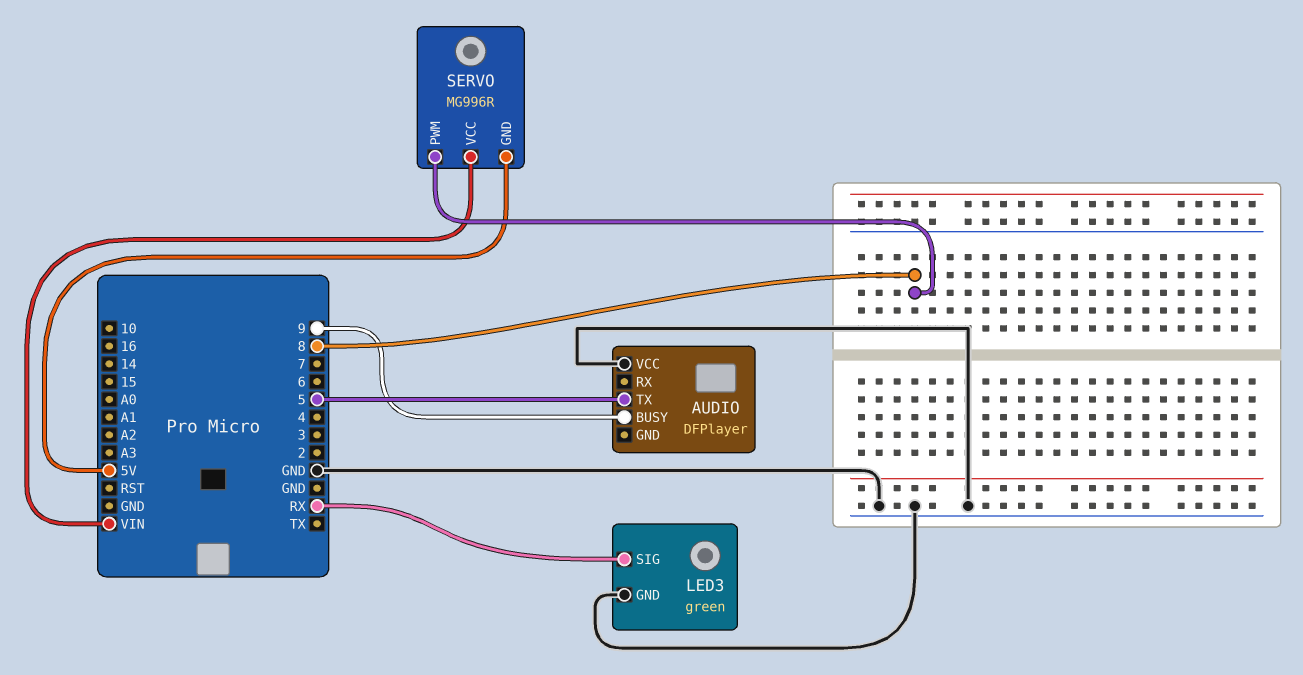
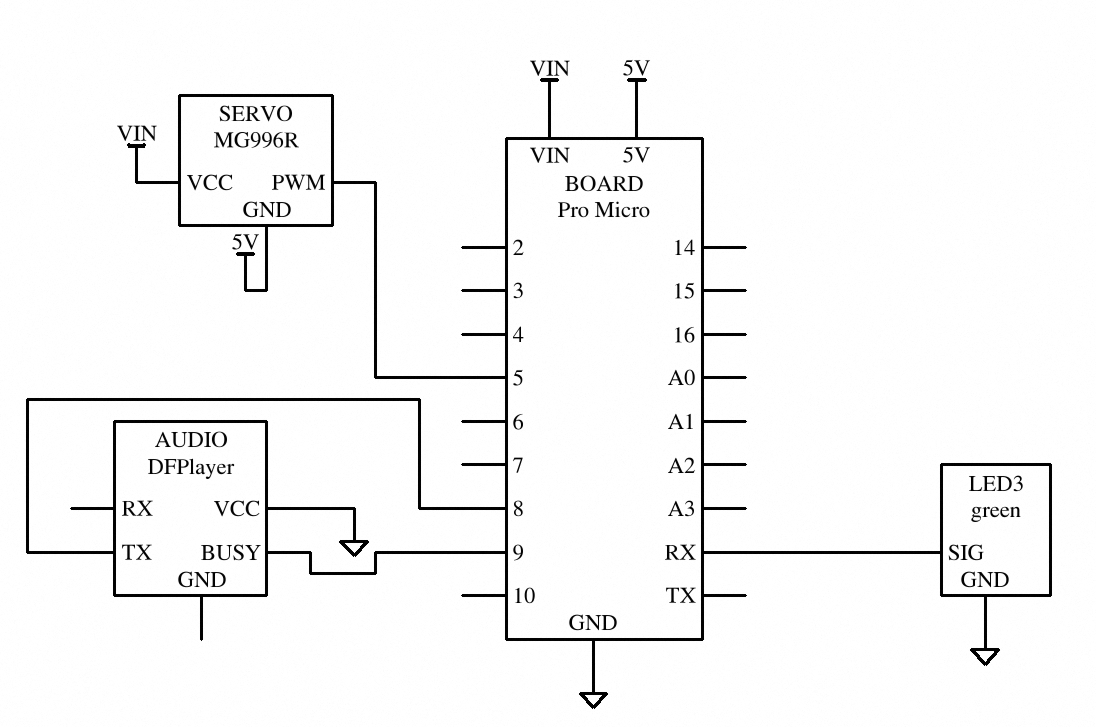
AUDIO pin TX: 5 -> 8
SERVO pin PWM: 8 -> 5

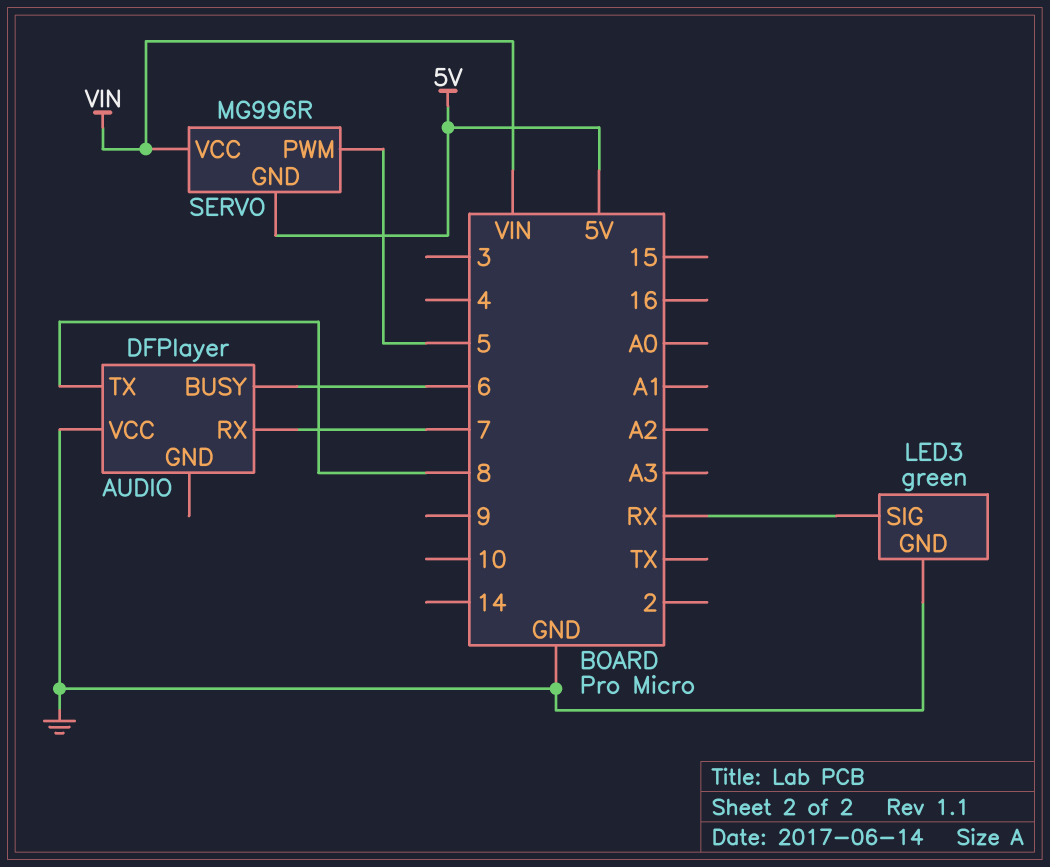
AUDIO pin BUSY: 9 -> 6
AUDIO pin RX: none -> 7

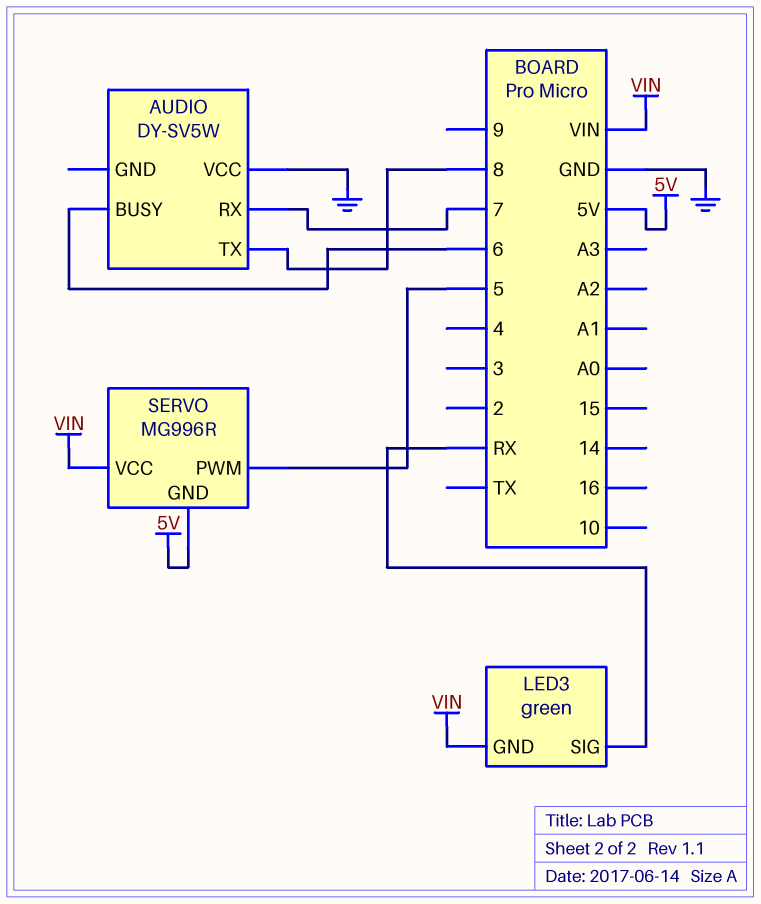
AUDIO: DFPlayer -> DY-SV5W
LED3 pin GND: GND -> VIN

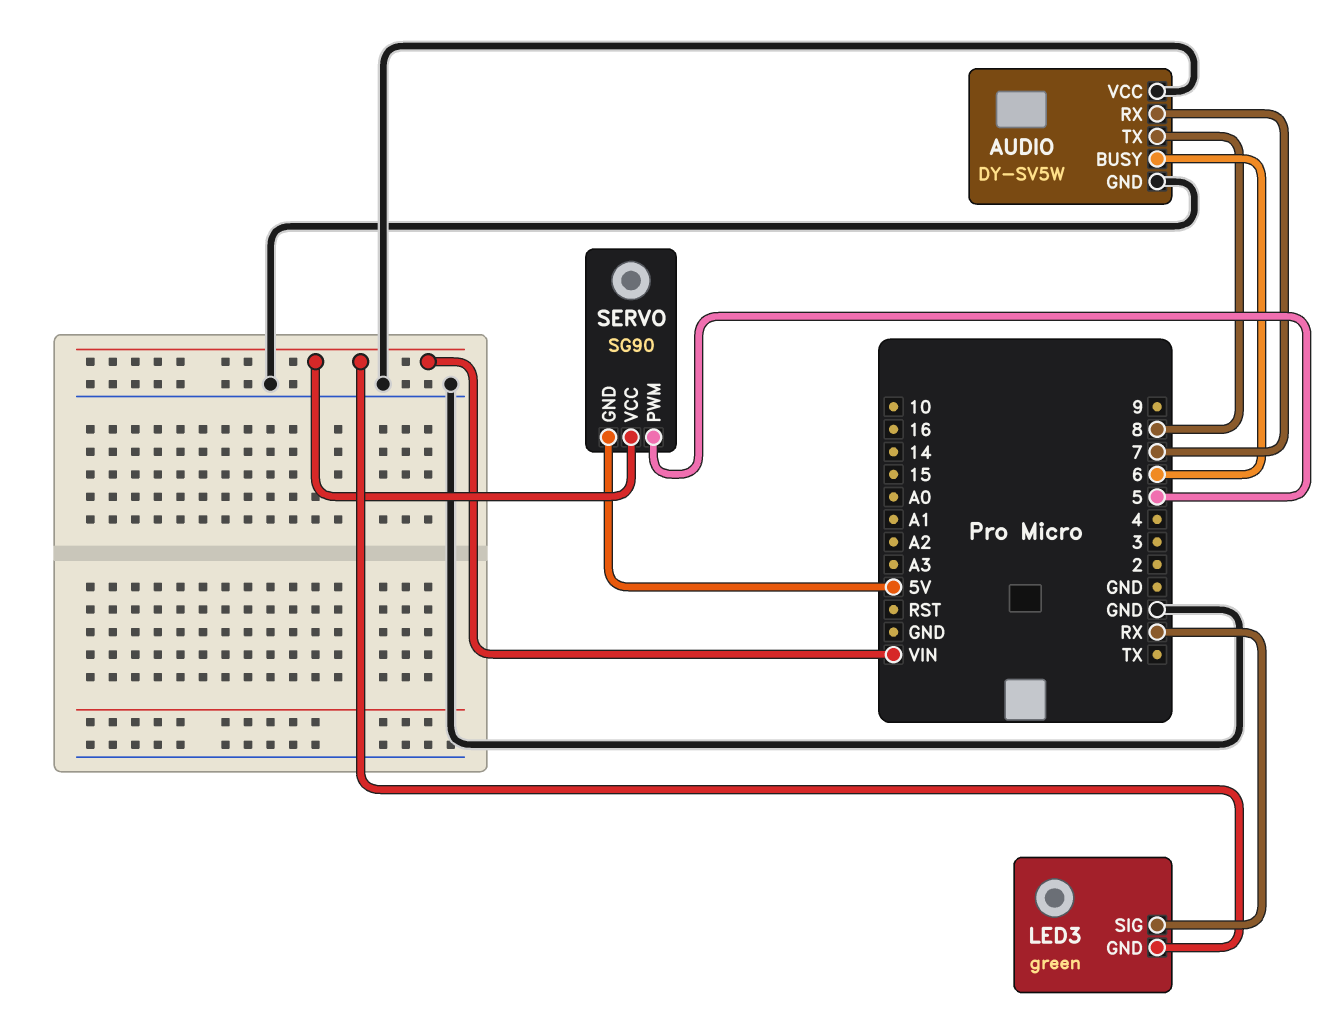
AUDIO pin GND: none -> GND
SERVO: MG996R -> SG90

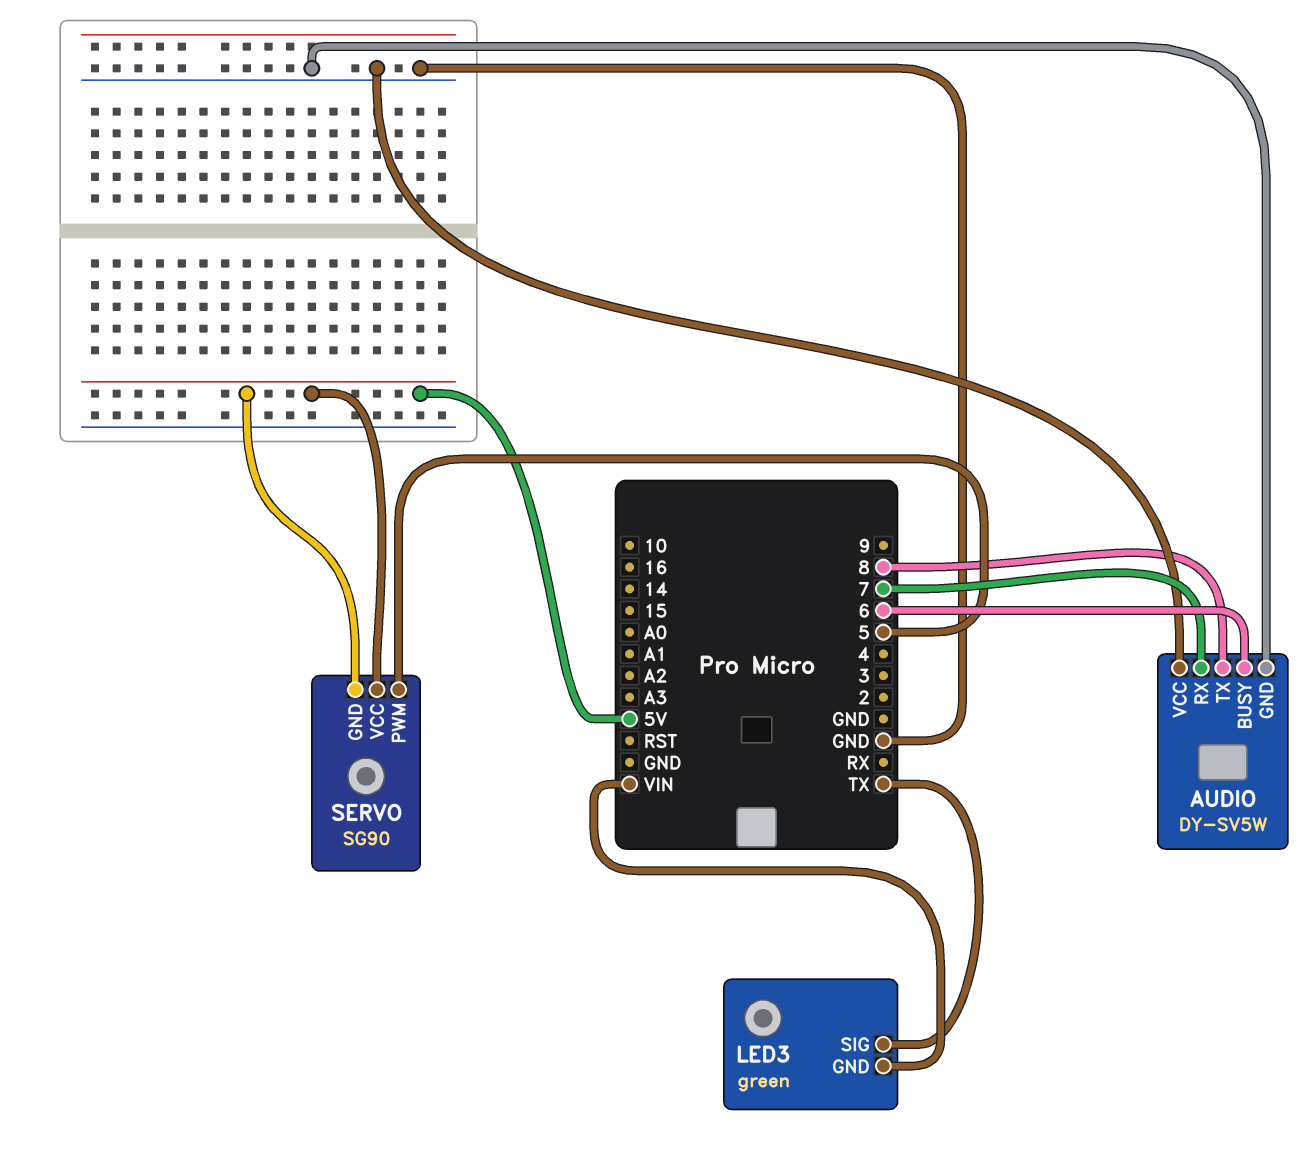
LED3 pin SIG: RX -> TX
SERVO pin VCC: VIN -> 5V

